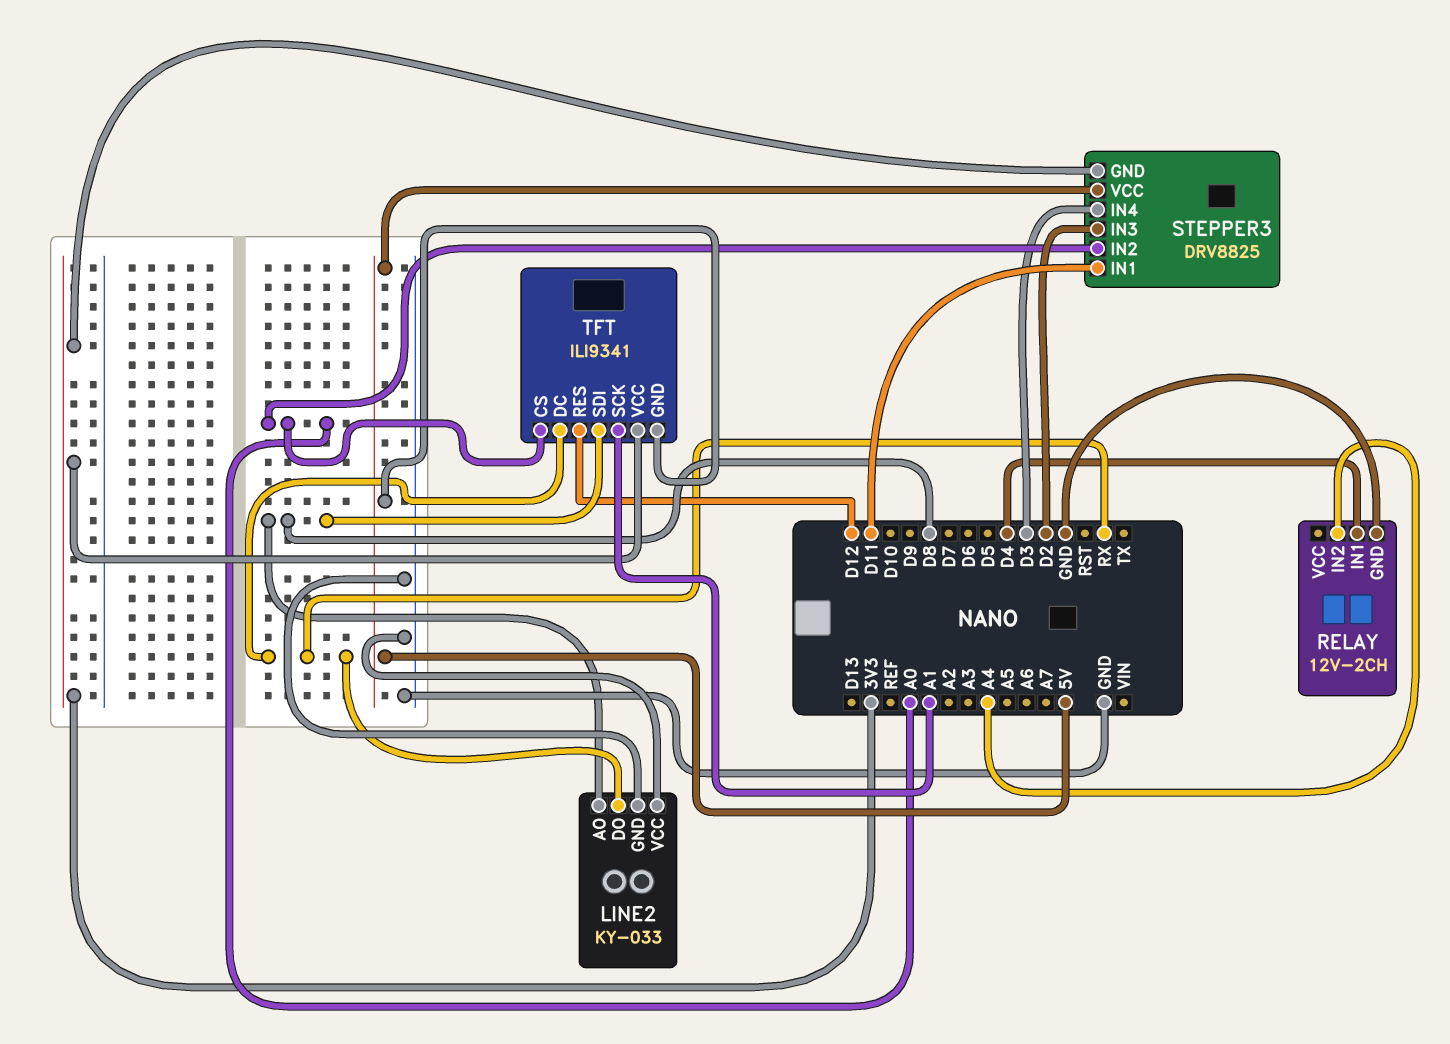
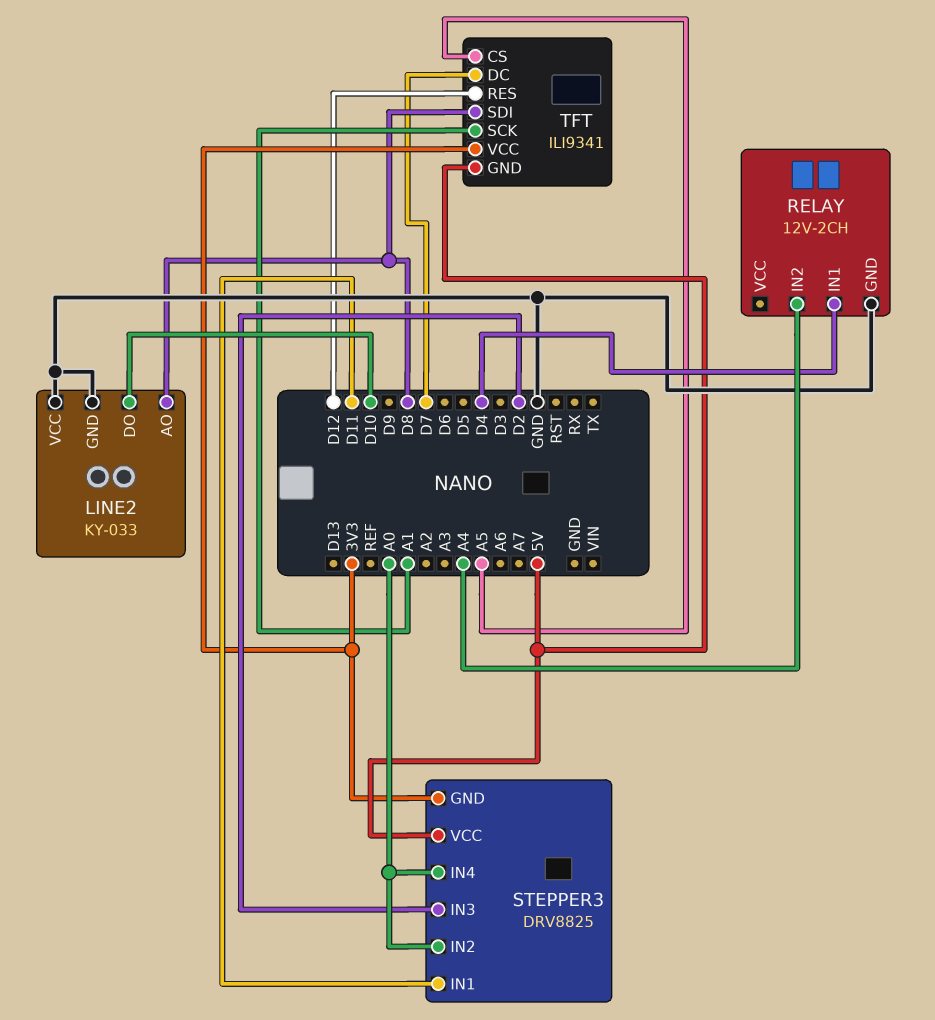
LINE2 pin DO: RX -> D10
STEPPER3 pin IN4: D3 -> A0
TFT pin CS: A0 -> A5
TFT pin DC: RX -> D7

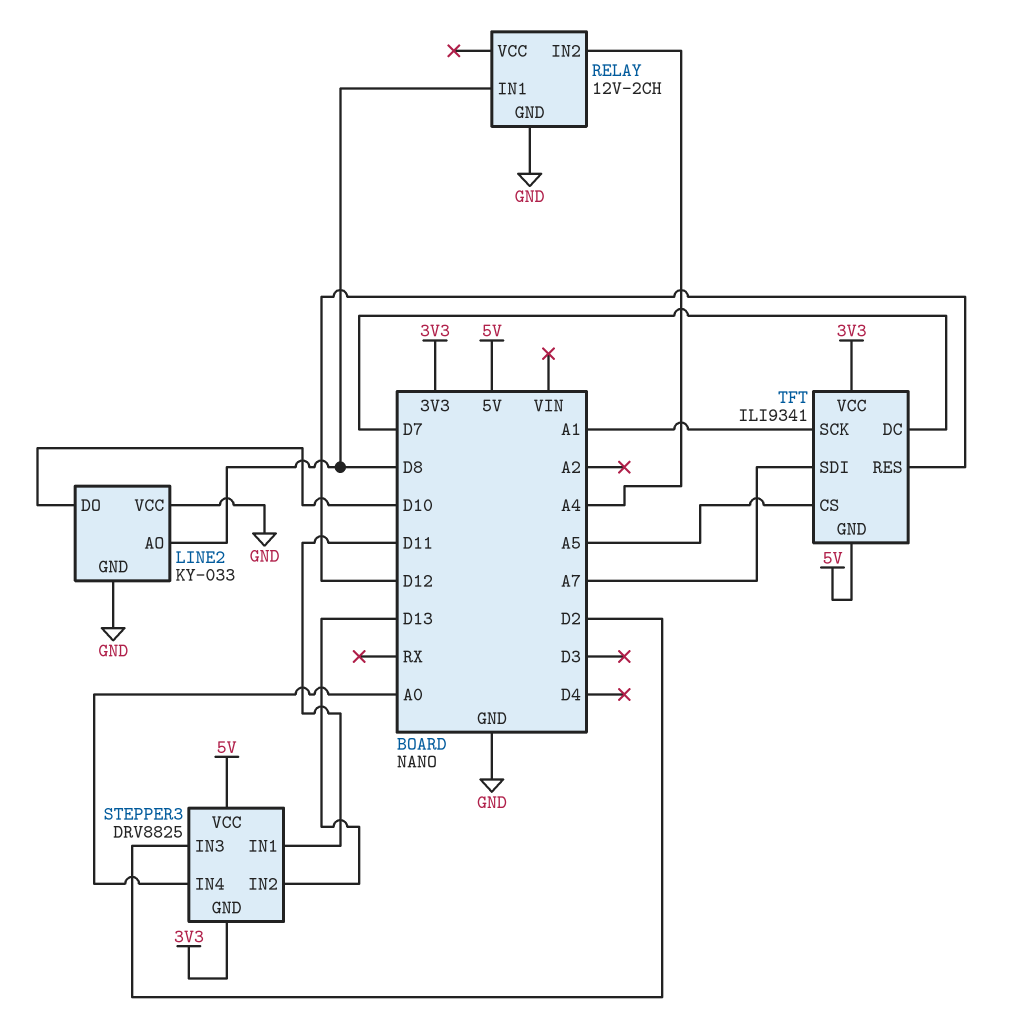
RELAY pin IN1: D4 -> D8
STEPPER3 pin IN2: A0 -> D13
TFT pin SDI: D8 -> A7

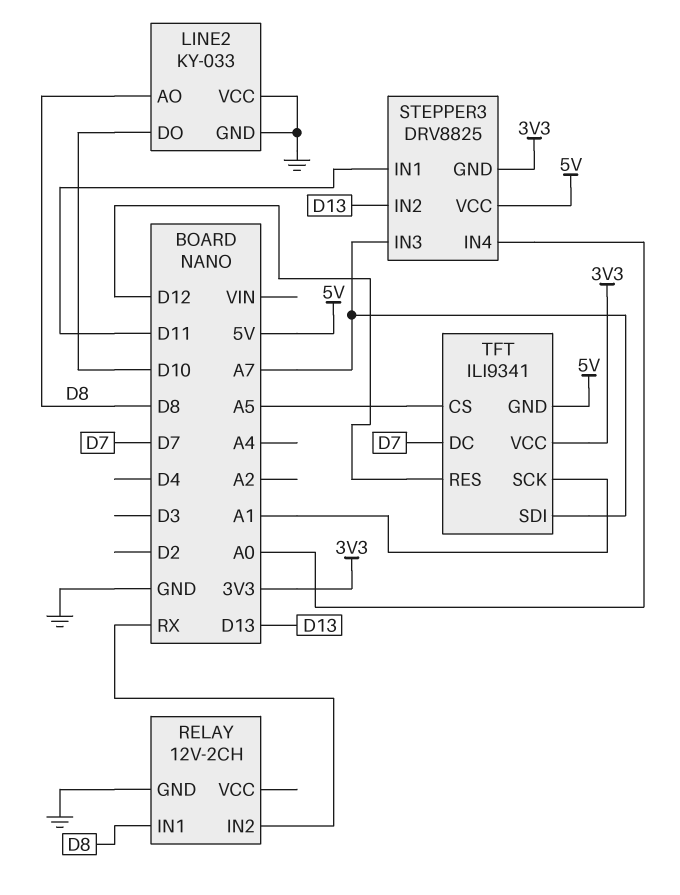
RELAY pin IN2: A4 -> RX
STEPPER3 pin IN3: D2 -> A7

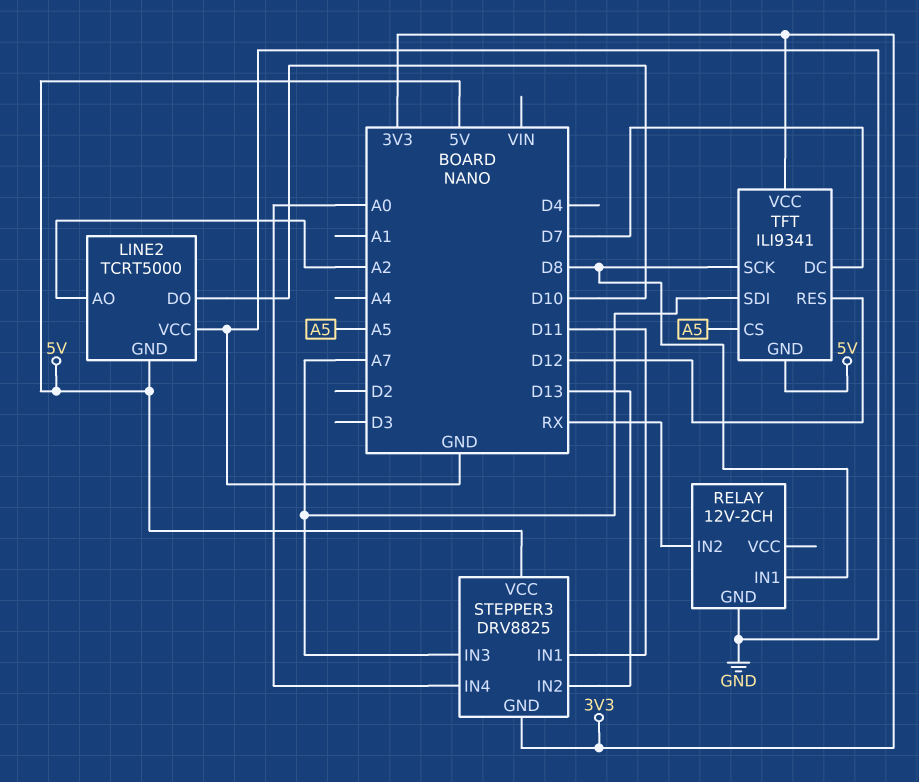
LINE2: KY-033 -> TCRT5000
LINE2 pin AO: D8 -> A2
LINE2 pin GND: GND -> 5V
TFT pin SCK: A1 -> D8

